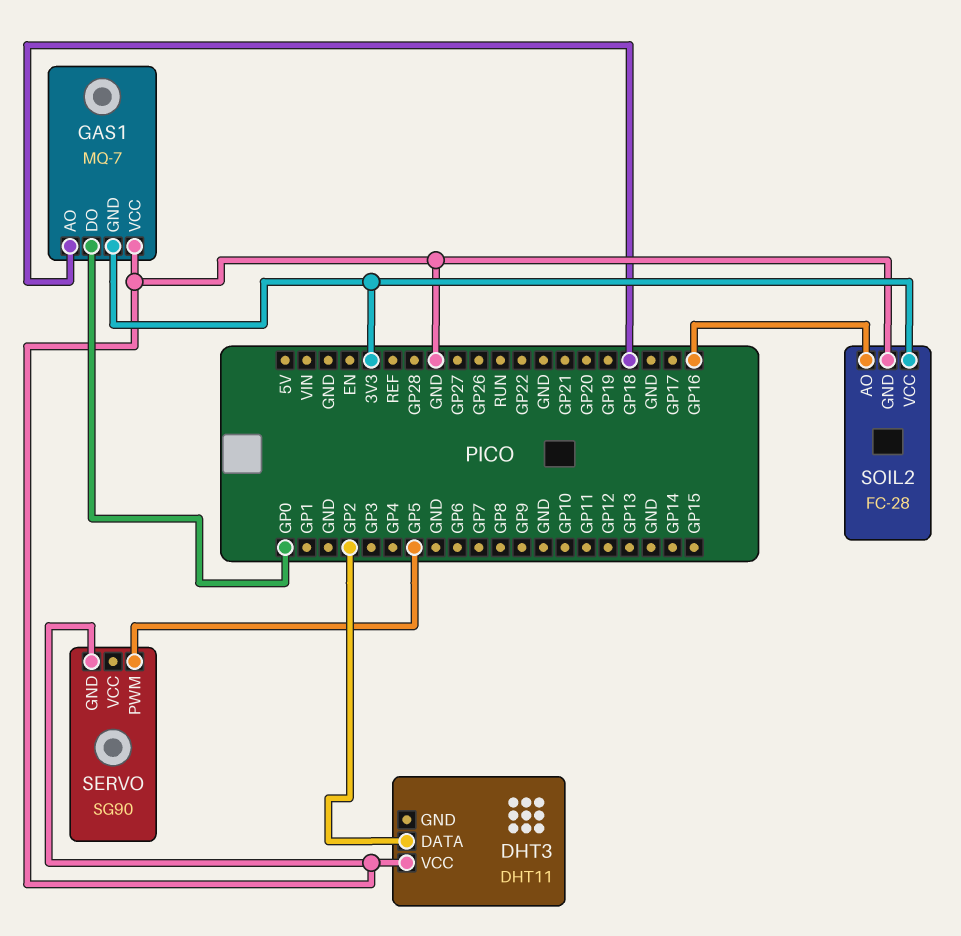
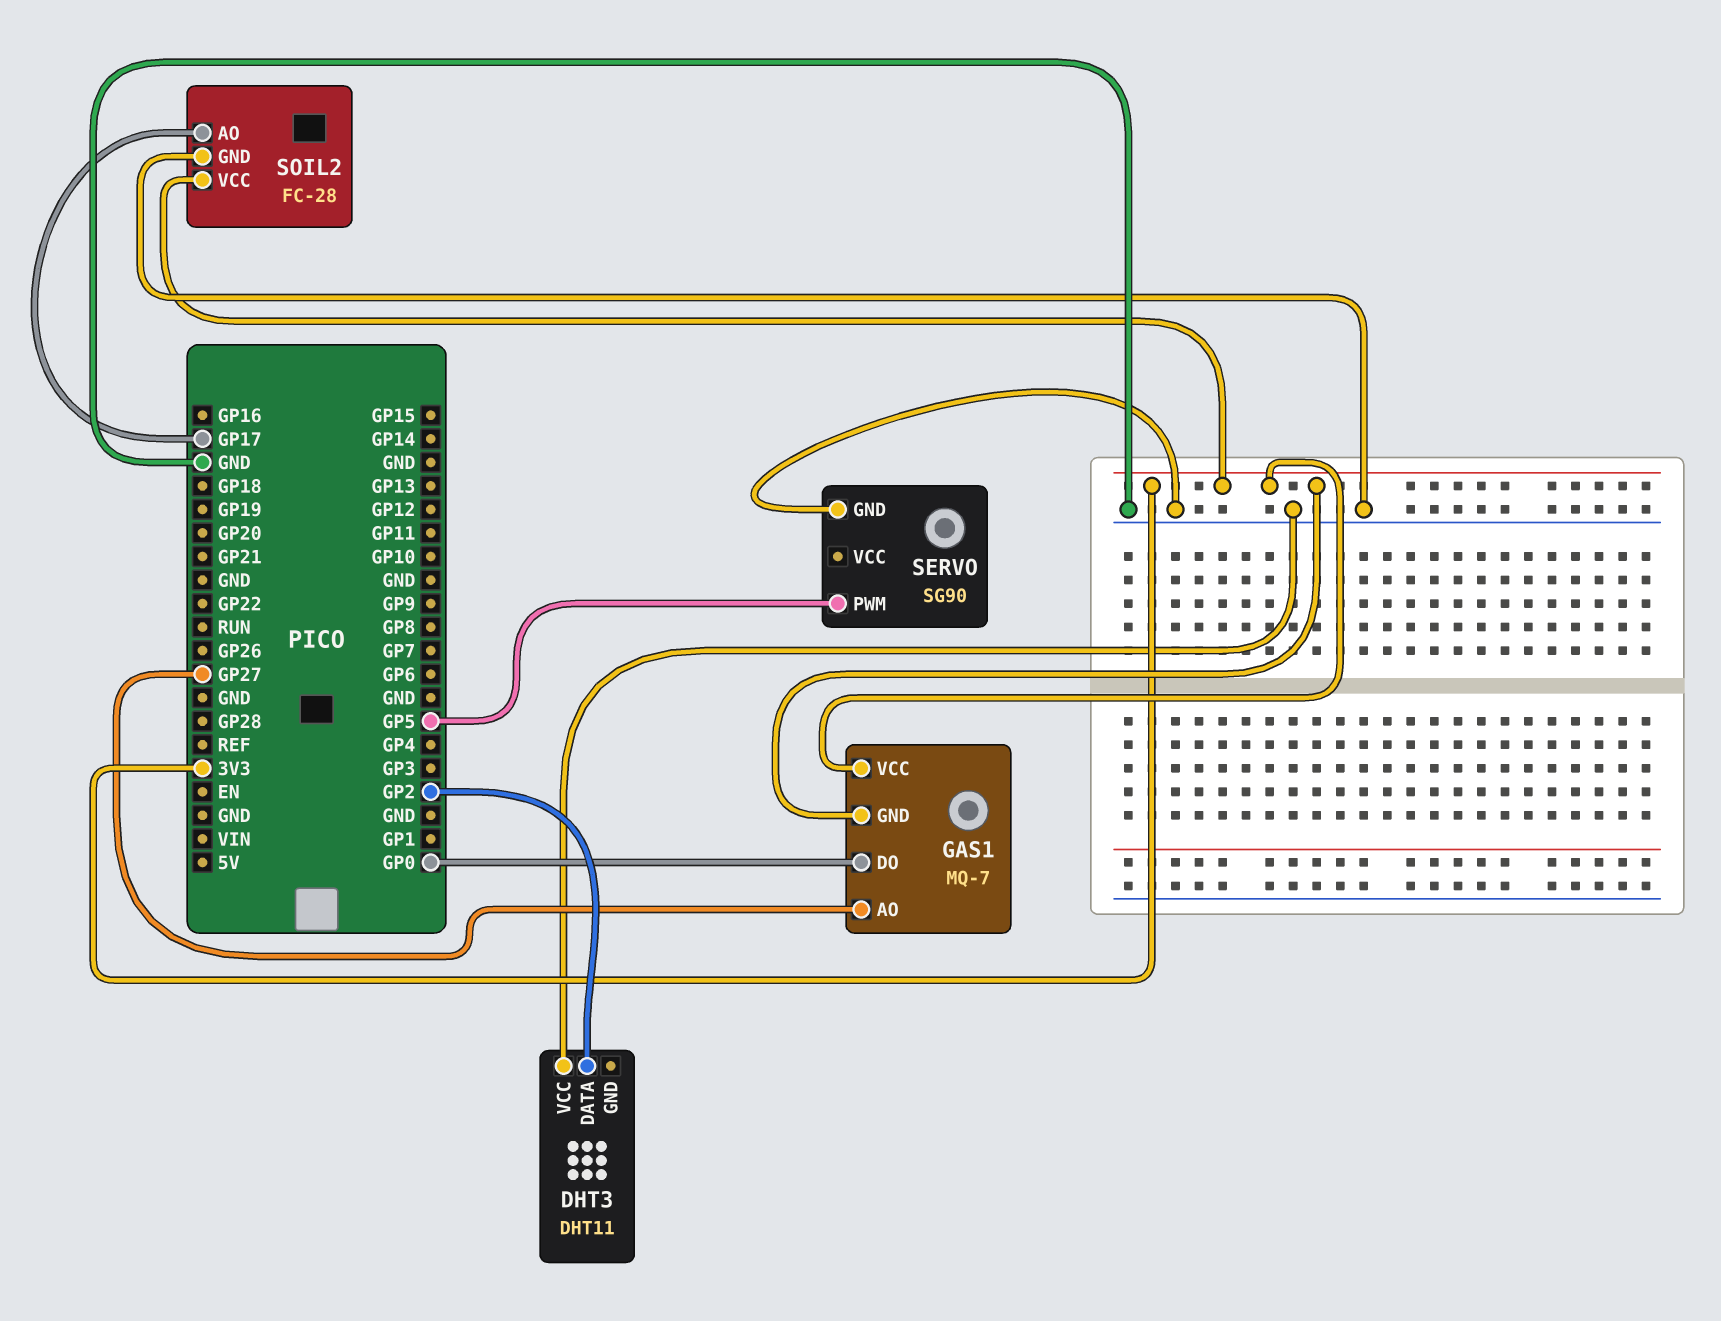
GAS1 pin AO: GP18 -> GP27
GAS1 pin VCC: GND -> 3V3
SOIL2 pin AO: GP16 -> GP17

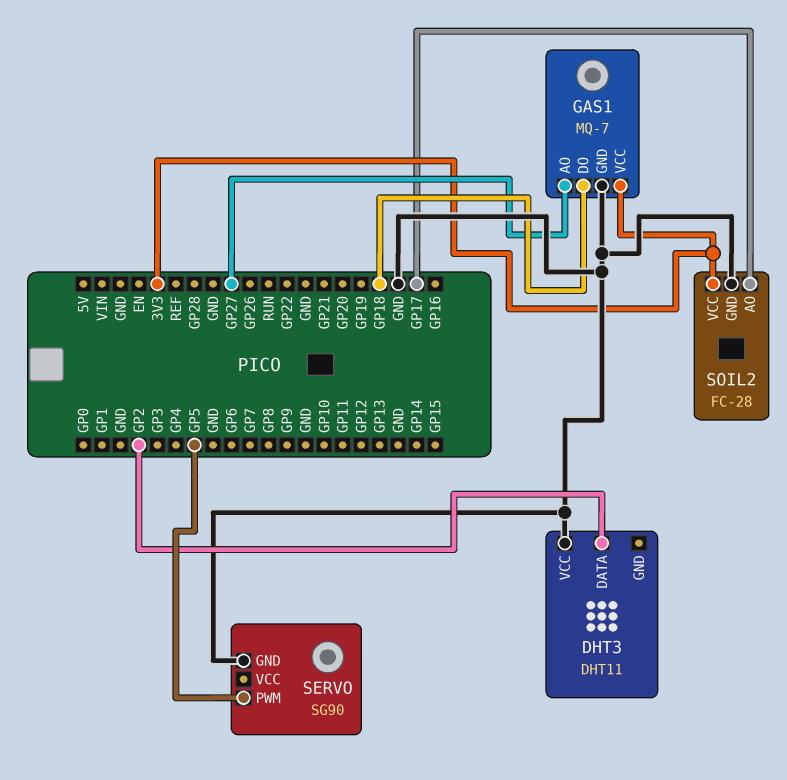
GAS1 pin DO: GP0 -> GP18
GAS1 pin GND: 3V3 -> GND

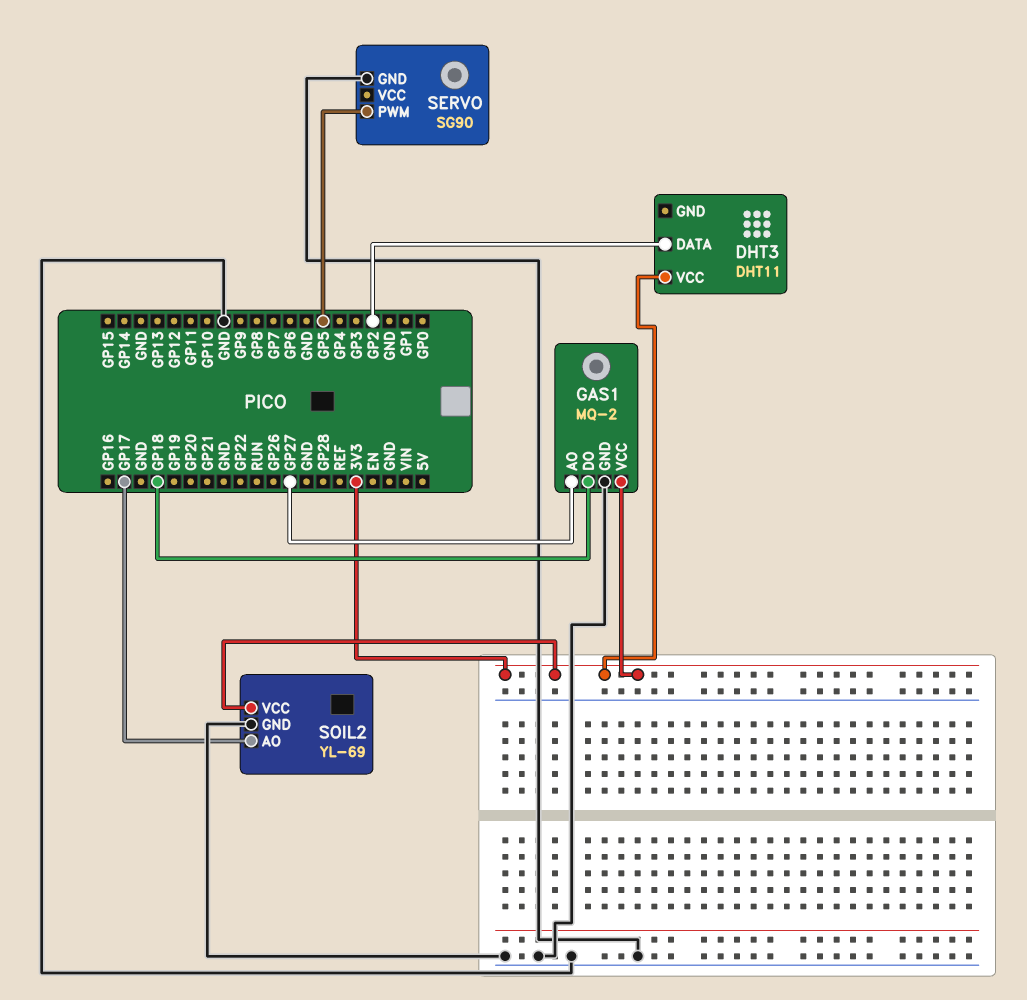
DHT3 pin VCC: GND -> 3V3
GAS1: MQ-7 -> MQ-2
SOIL2: FC-28 -> YL-69

